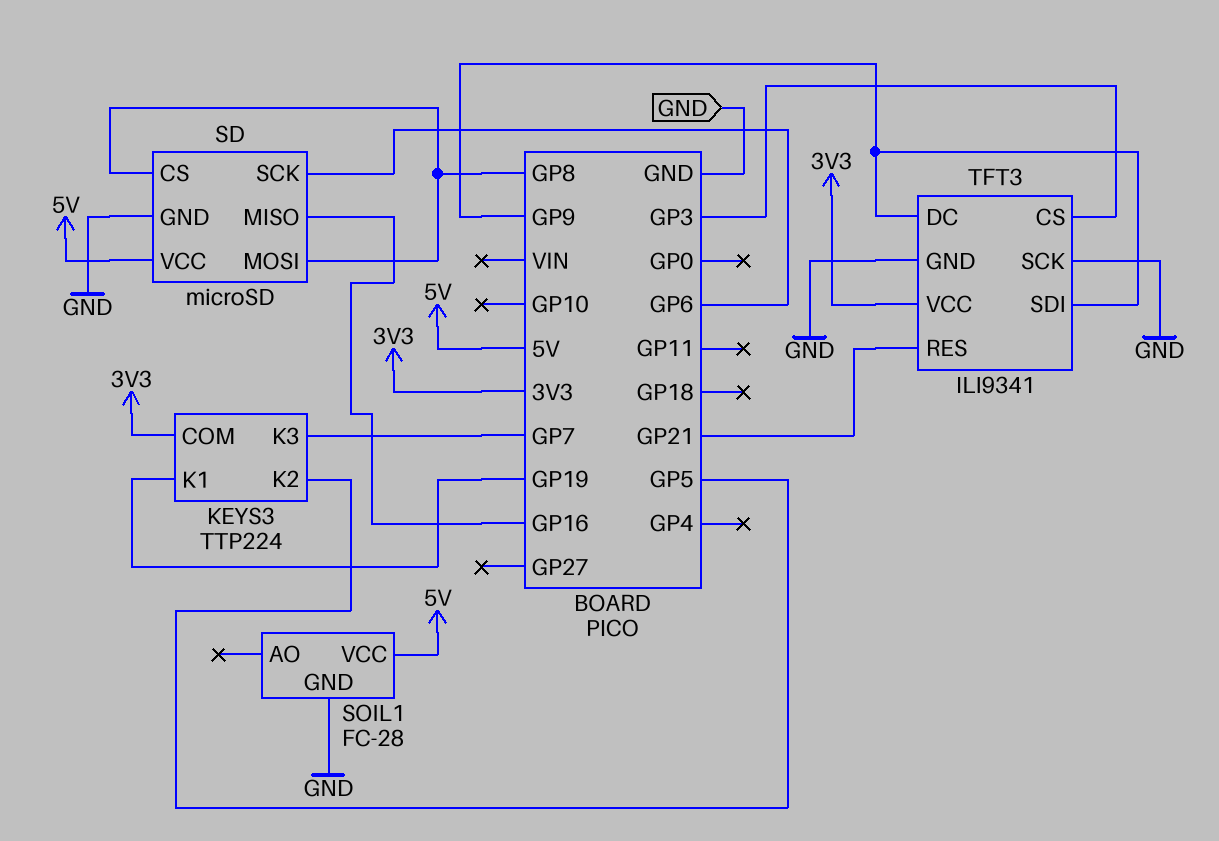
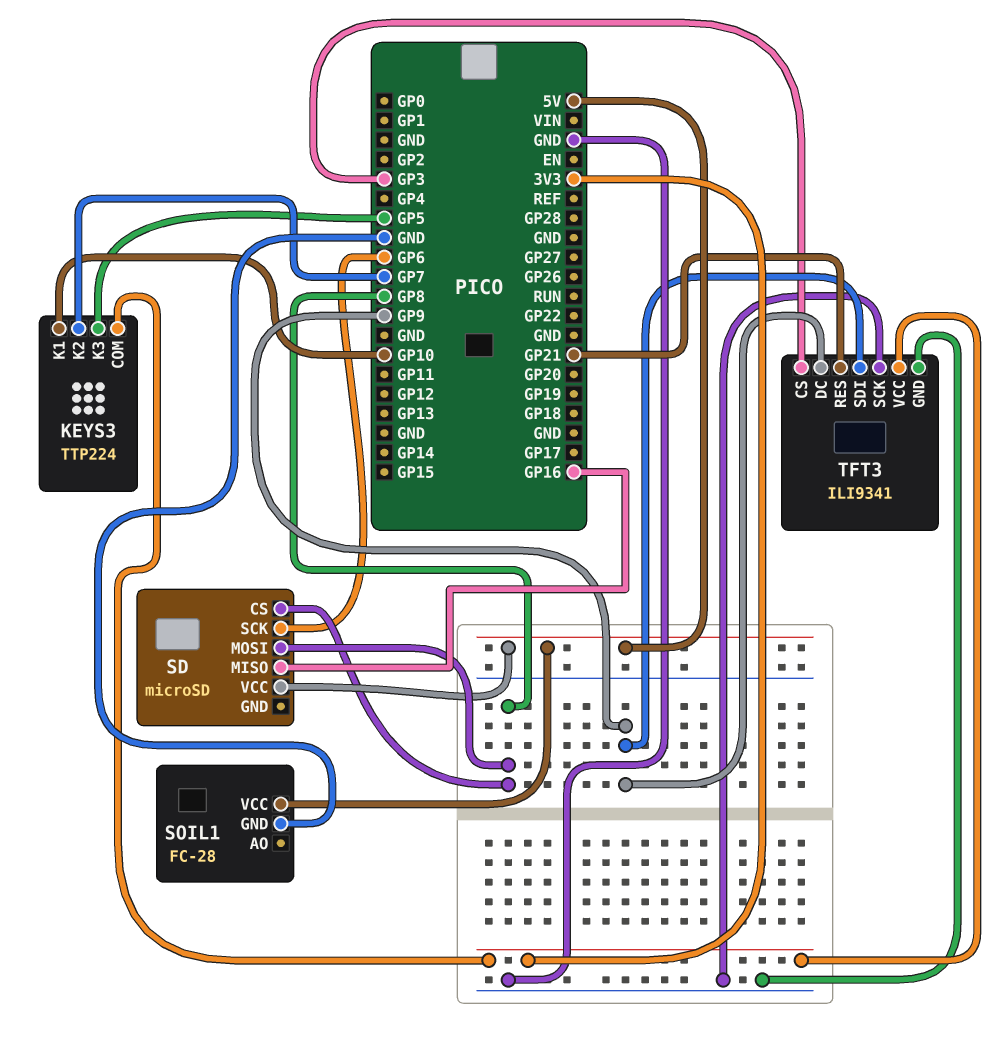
KEYS3 pin K1: GP19 -> GP10
KEYS3 pin K2: GP5 -> GP7
KEYS3 pin K3: GP7 -> GP5
SD pin GND: GND -> none

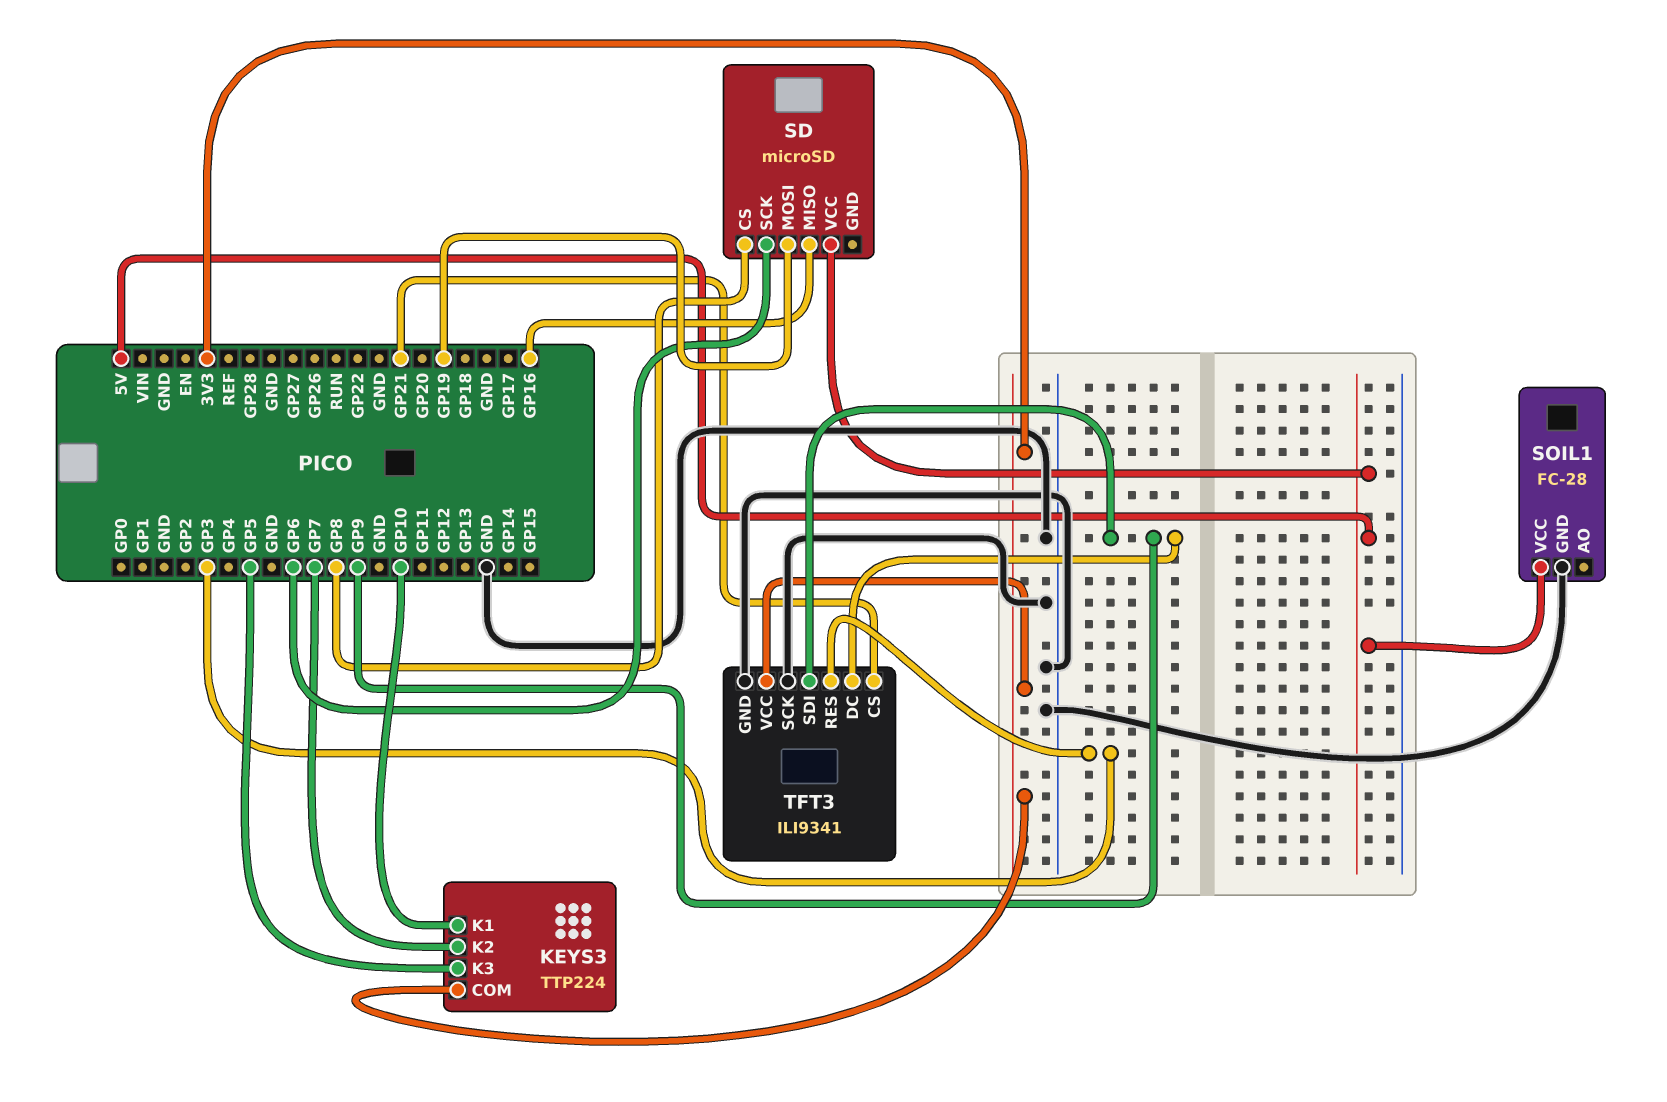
SD pin MOSI: GP8 -> GP19
TFT3 pin CS: GP3 -> GP21
TFT3 pin RES: GP21 -> GP3

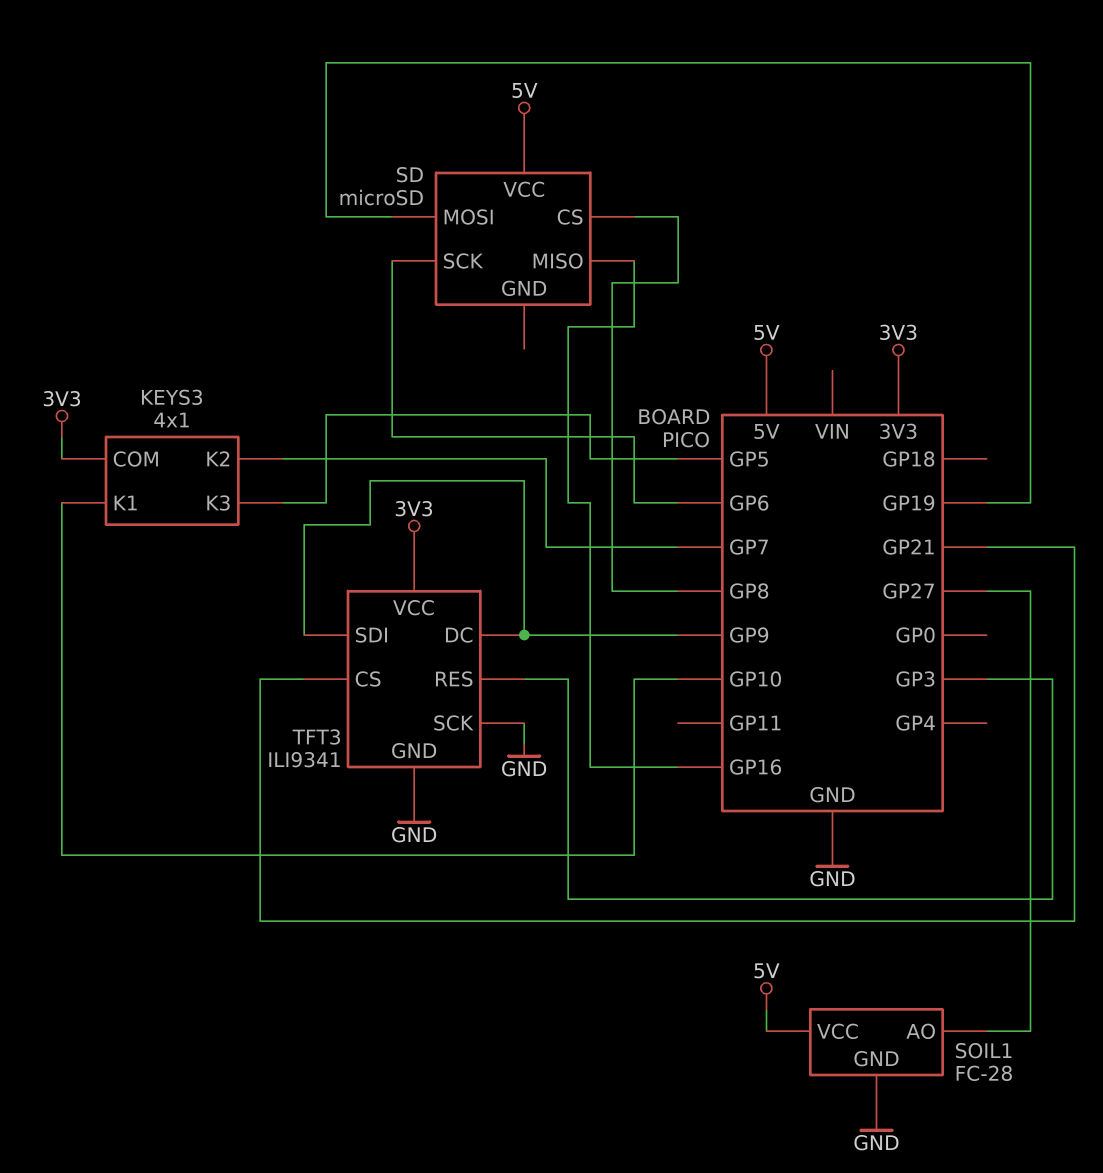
KEYS3: TTP224 -> 4x1
SOIL1 pin AO: none -> GP27

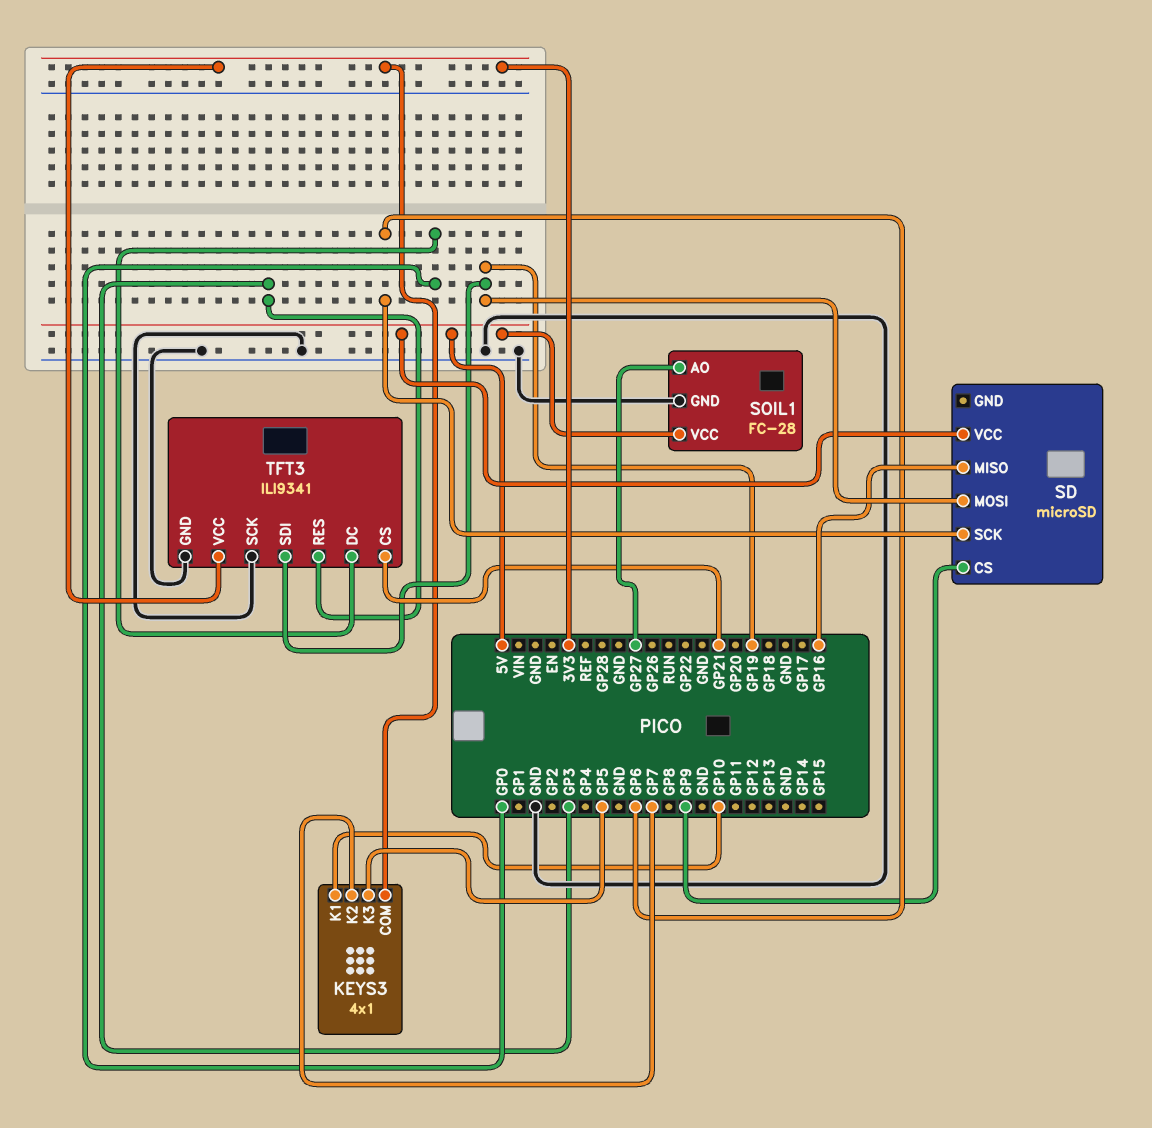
SD pin CS: GP8 -> GP9
TFT3 pin DC: GP9 -> GP0
TFT3 pin SDI: GP9 -> GP19

